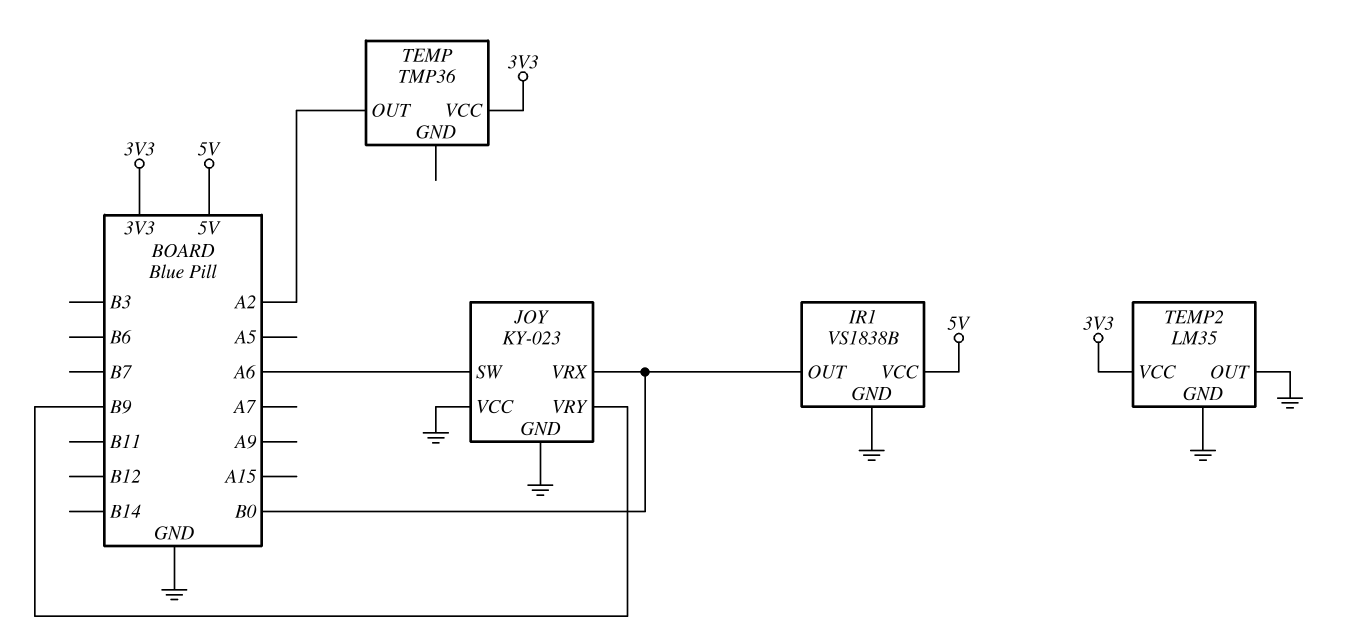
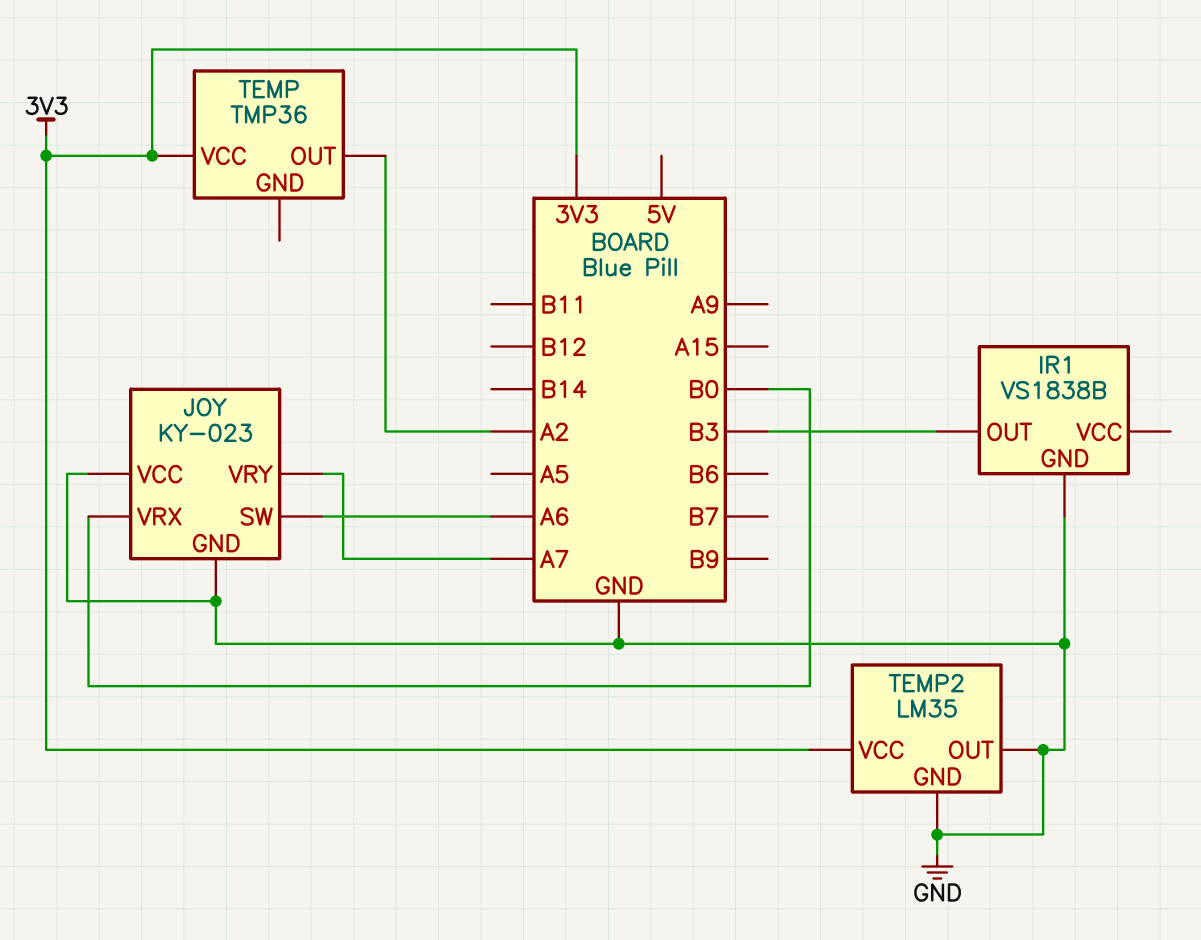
IR1 pin OUT: B0 -> B3
IR1 pin VCC: 5V -> none
JOY pin VRY: B9 -> A7

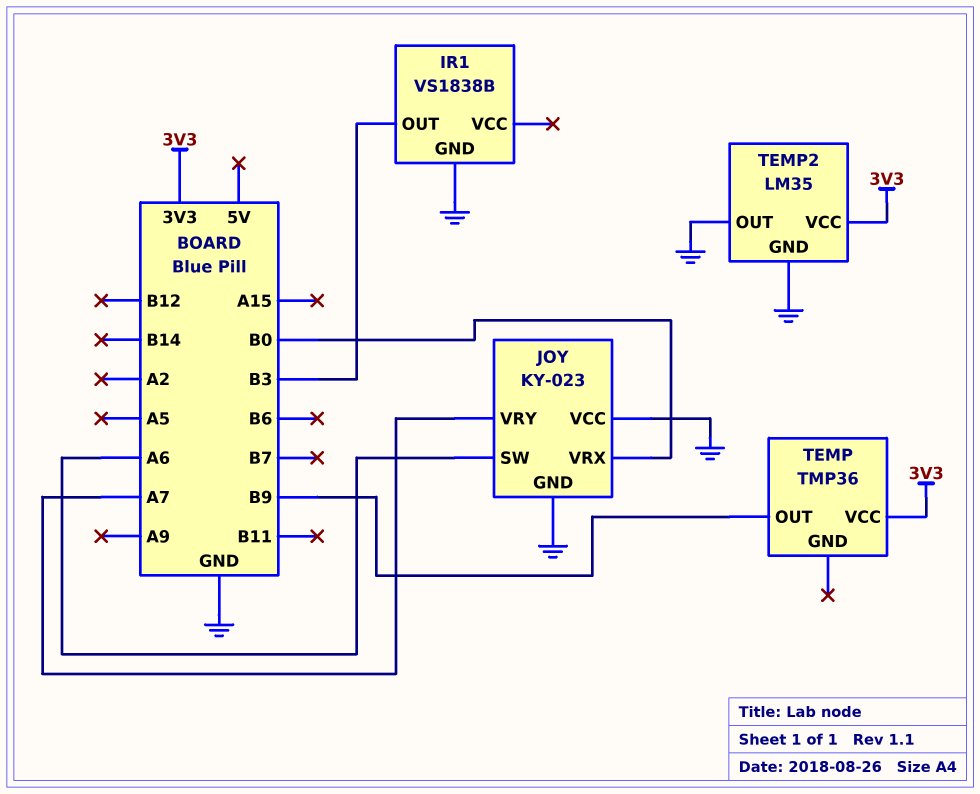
TEMP pin OUT: A2 -> B9

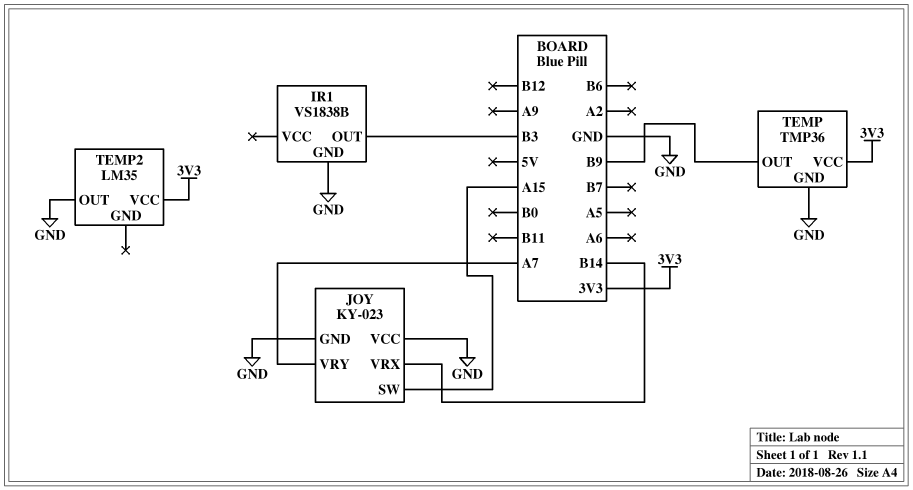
JOY pin SW: A6 -> A15
JOY pin VRX: B0 -> B14
TEMP pin GND: none -> GND
TEMP2 pin GND: GND -> none

